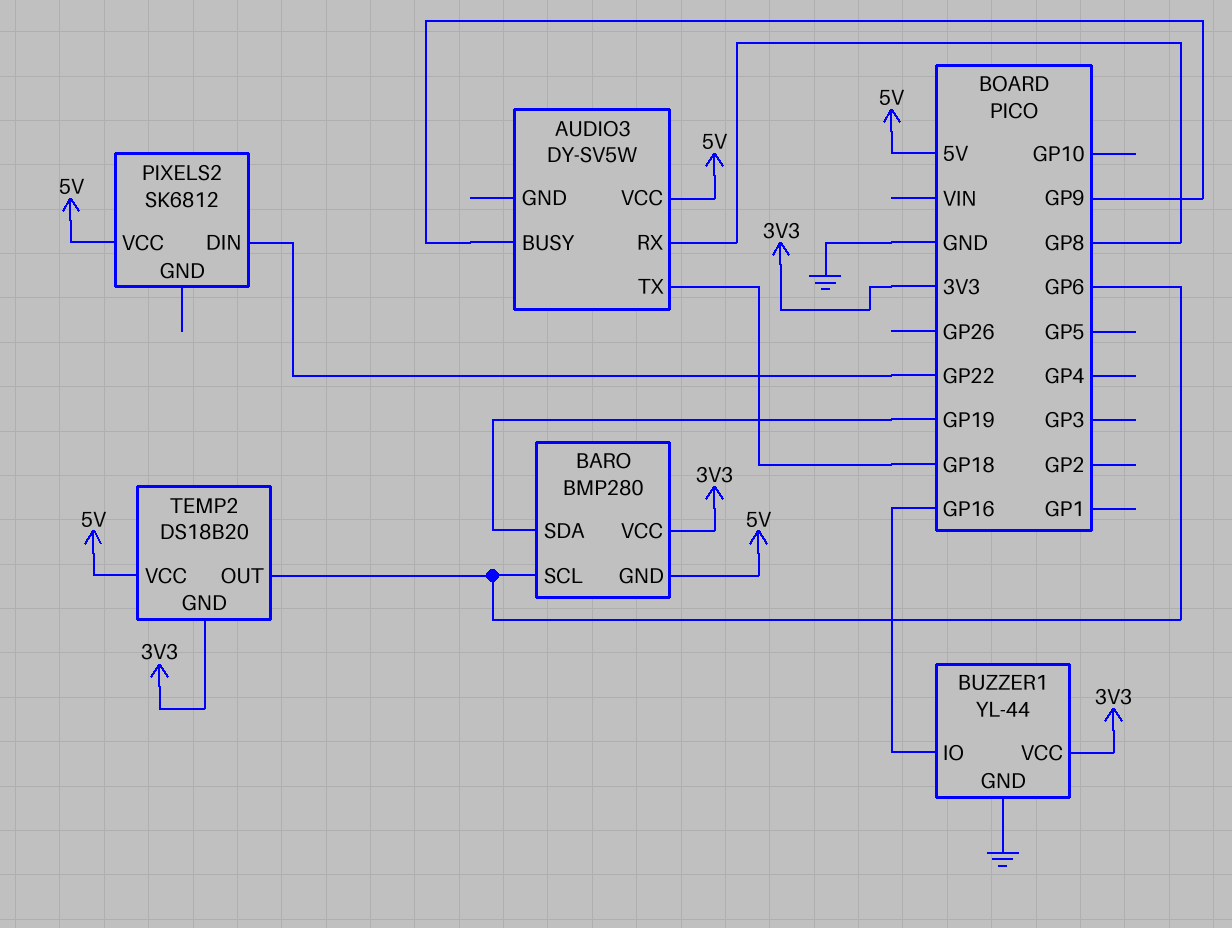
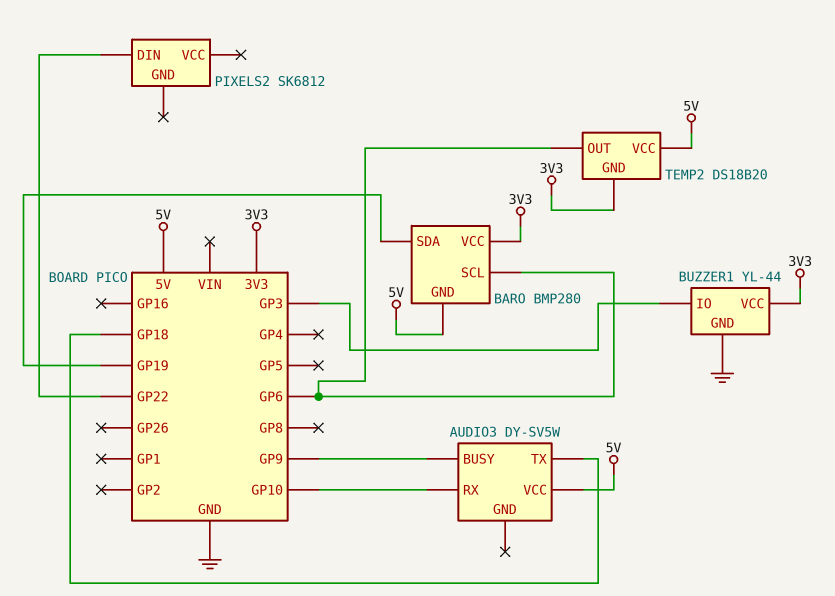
AUDIO3 pin RX: GP8 -> GP10
BUZZER1 pin IO: GP16 -> GP3
PIXELS2 pin VCC: 5V -> none

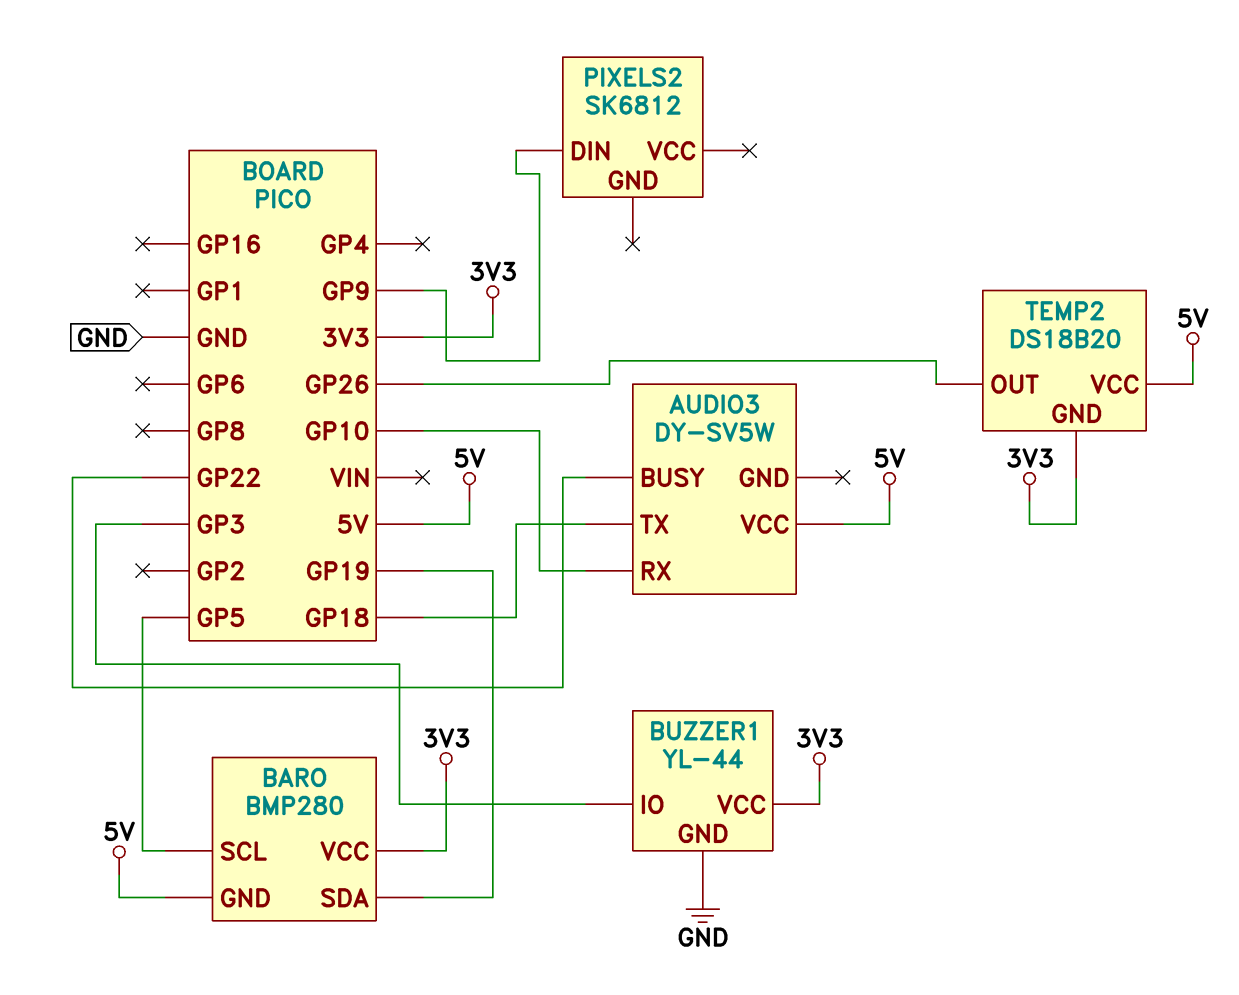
AUDIO3 pin BUSY: GP9 -> GP22
BARO pin SCL: GP6 -> GP5
PIXELS2 pin DIN: GP22 -> GP9
TEMP2 pin OUT: GP6 -> GP26

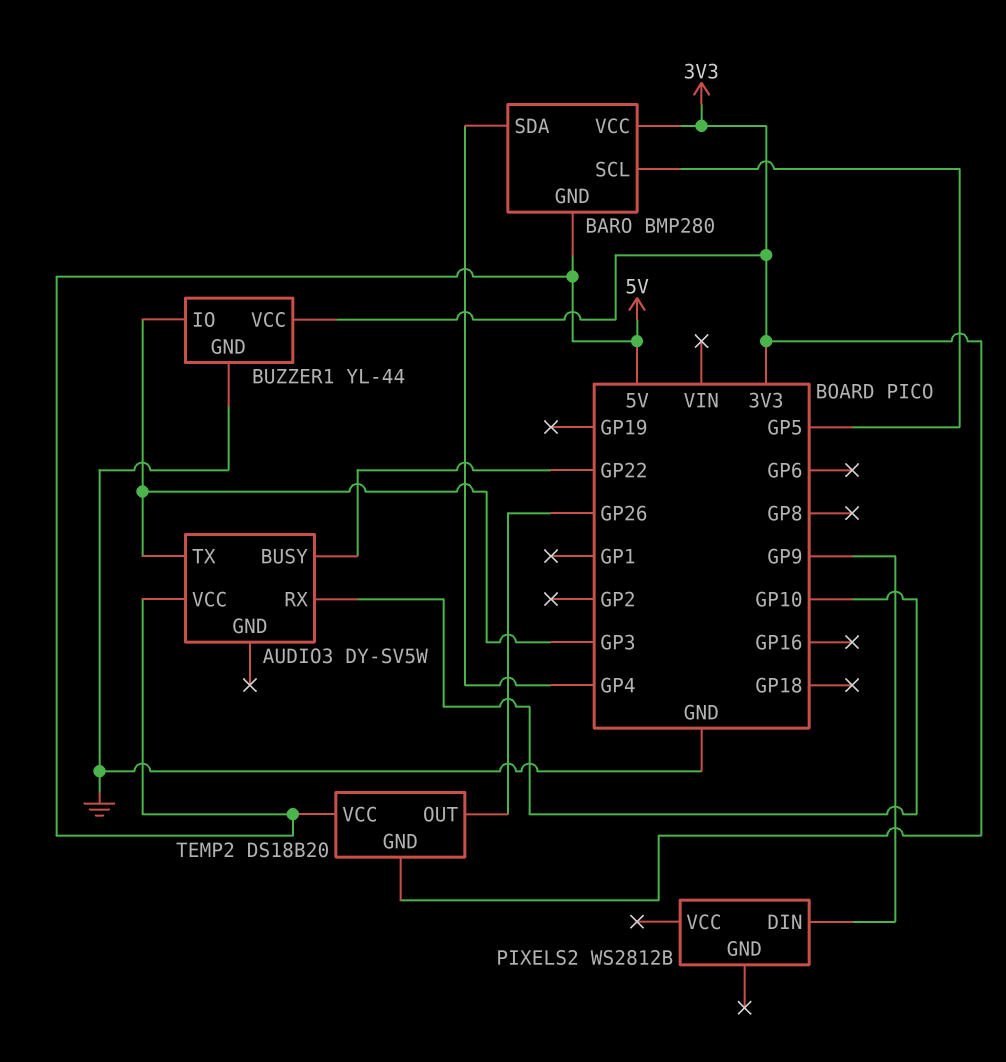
AUDIO3 pin TX: GP18 -> GP3
BARO pin SDA: GP19 -> GP4
PIXELS2: SK6812 -> WS2812B

